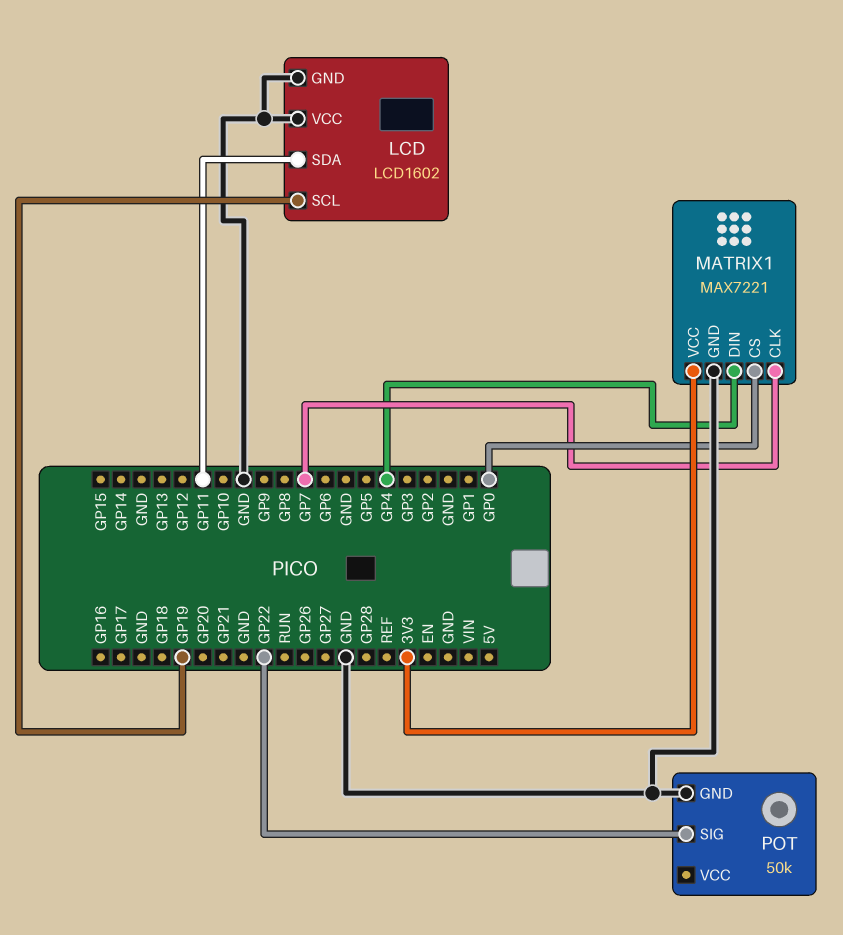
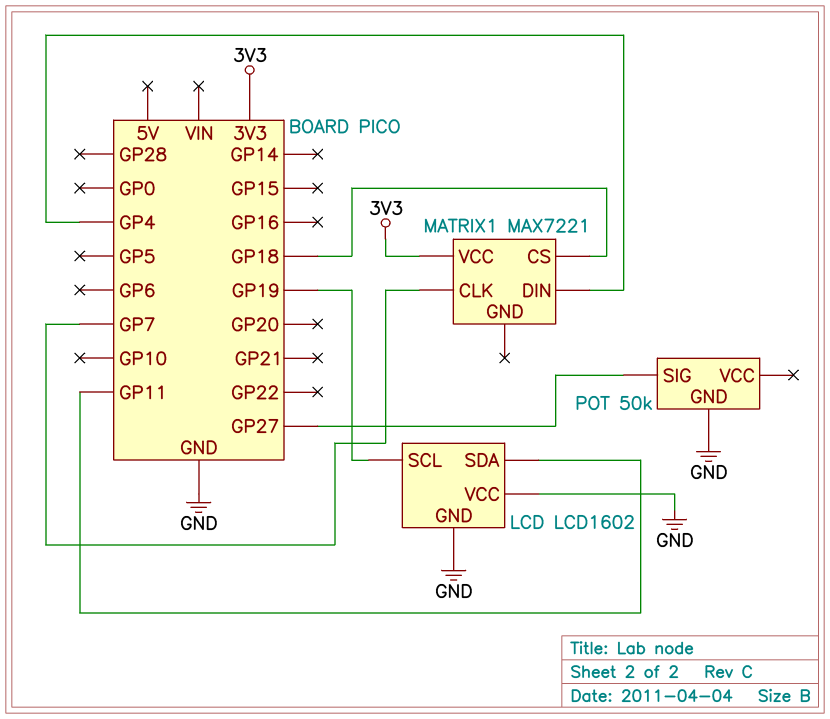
MATRIX1 pin CS: GP0 -> GP18
MATRIX1 pin GND: GND -> none
POT pin SIG: GP22 -> GP27

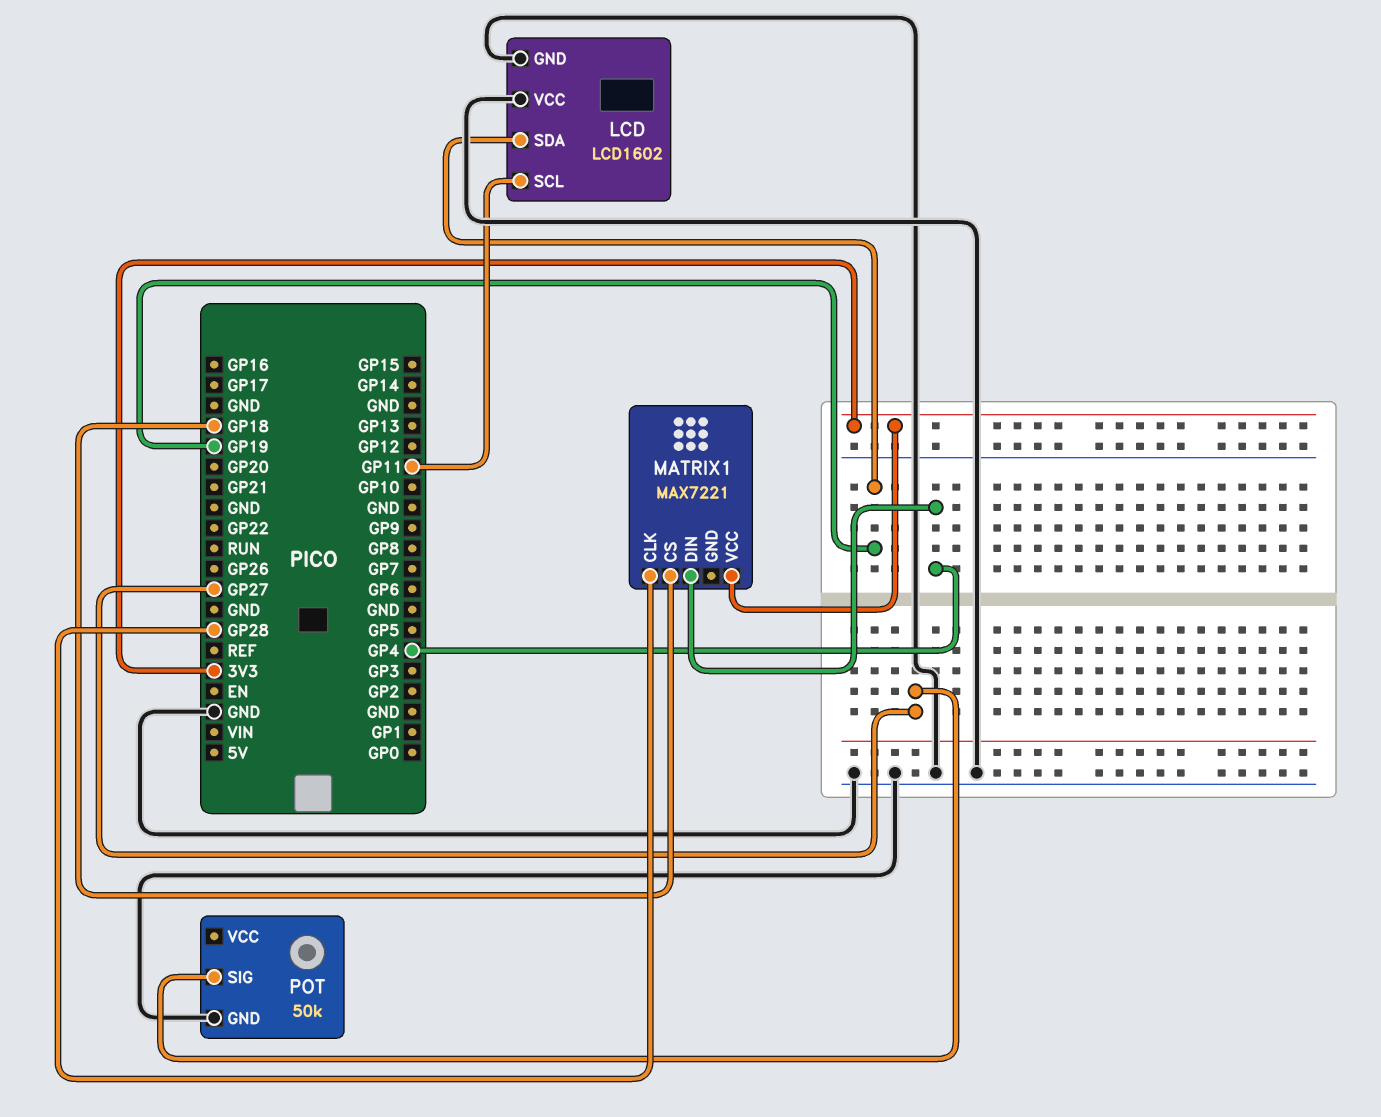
LCD pin SCL: GP19 -> GP11
LCD pin SDA: GP11 -> GP19
MATRIX1 pin CLK: GP7 -> GP28

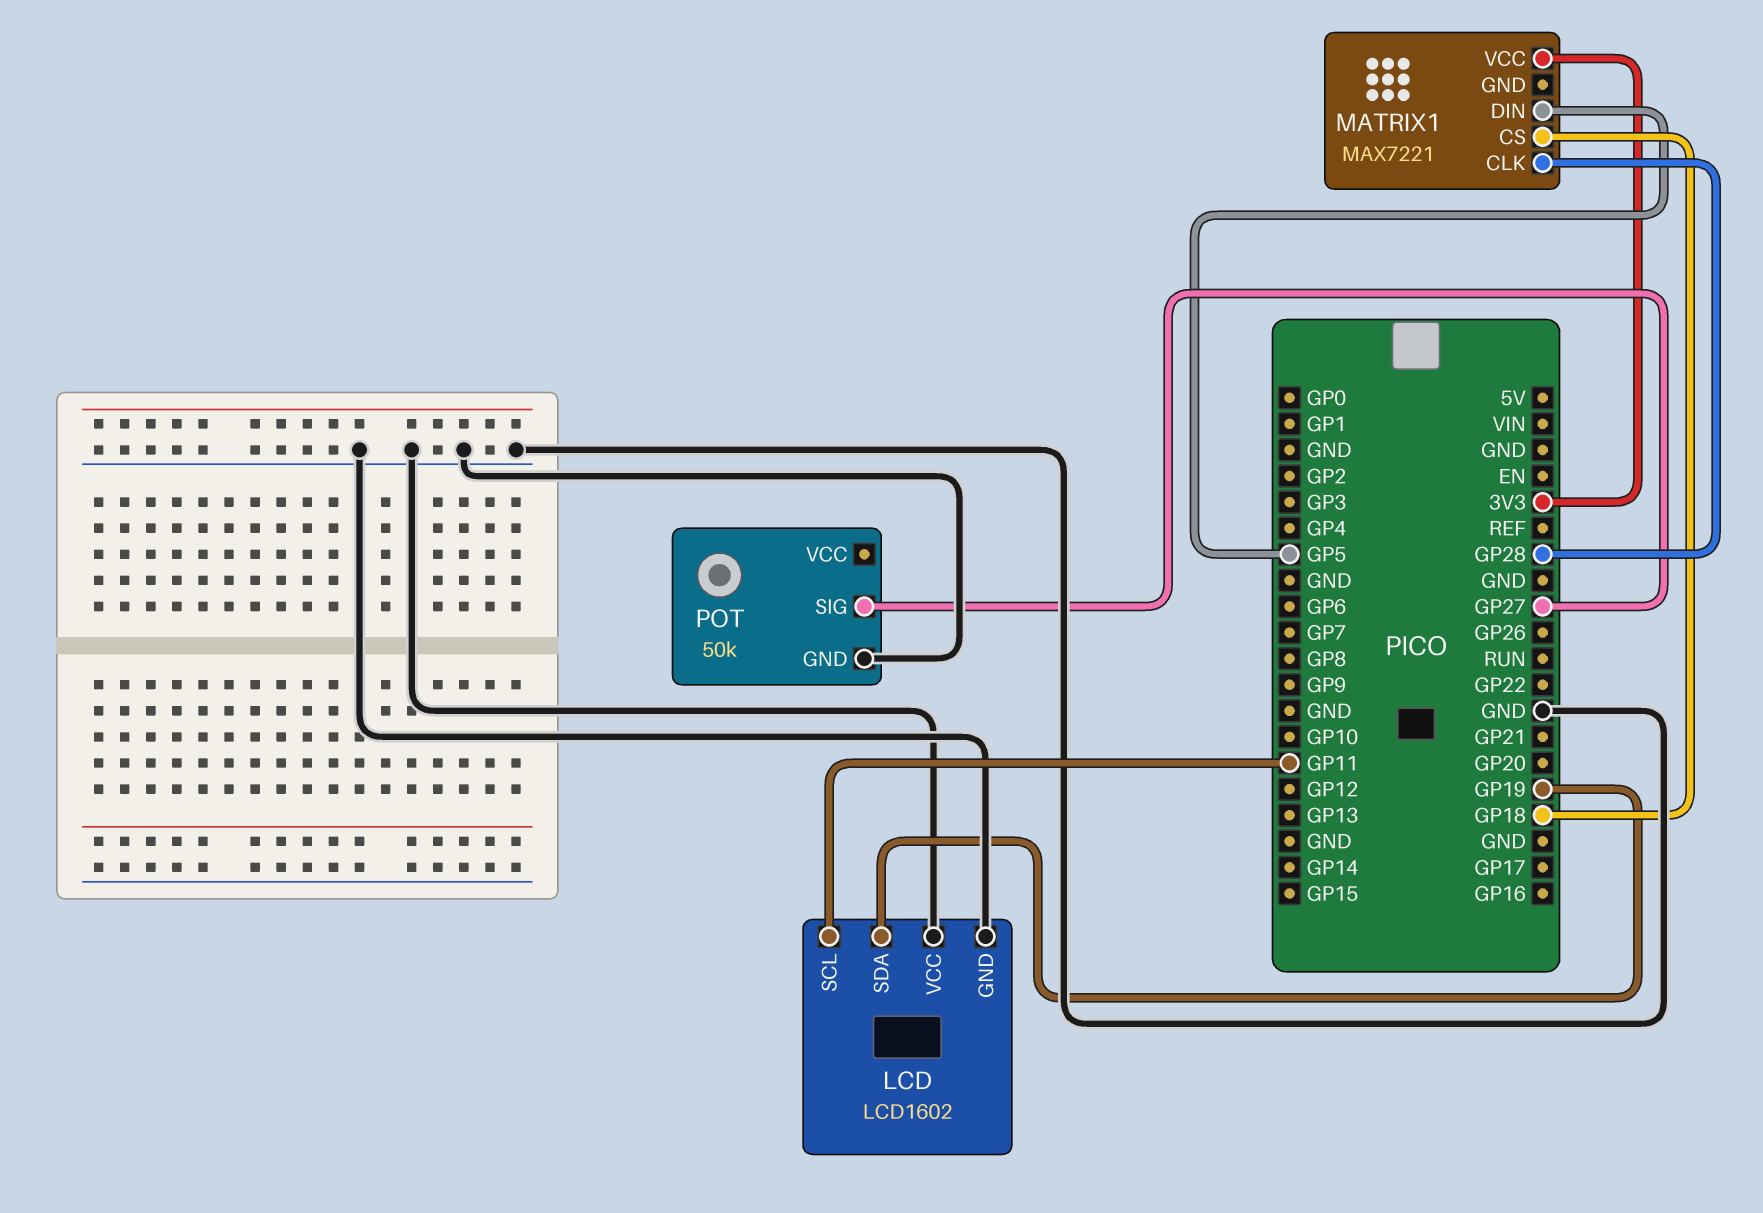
MATRIX1 pin DIN: GP4 -> GP5

